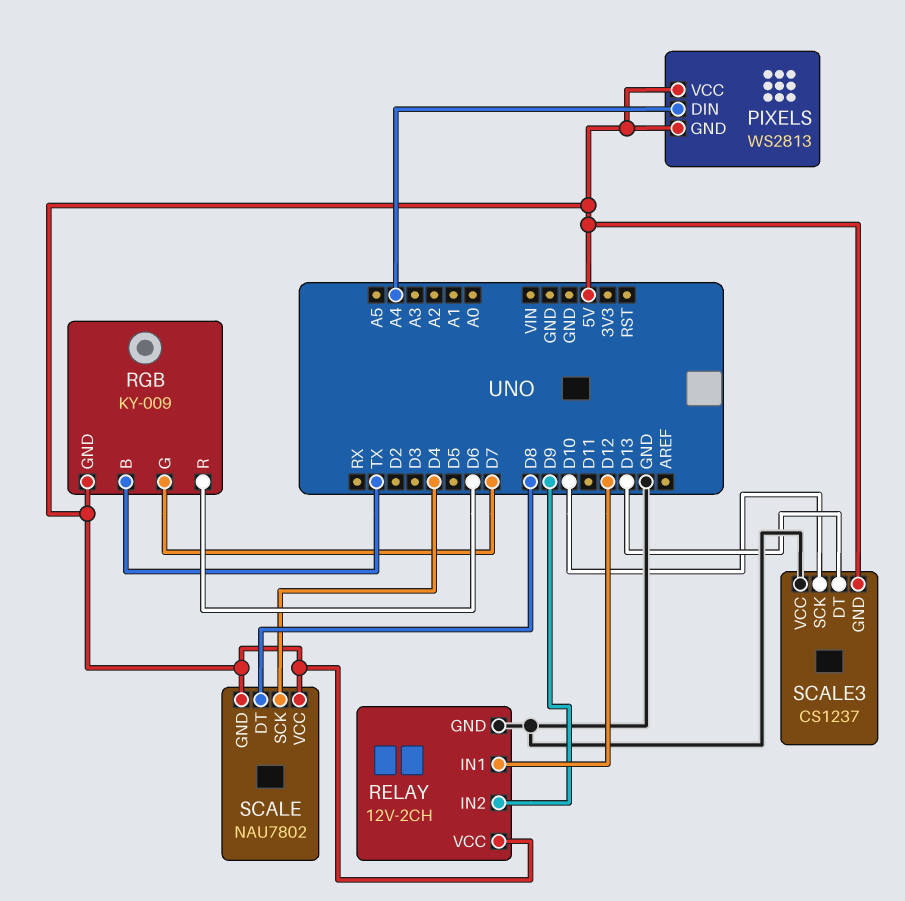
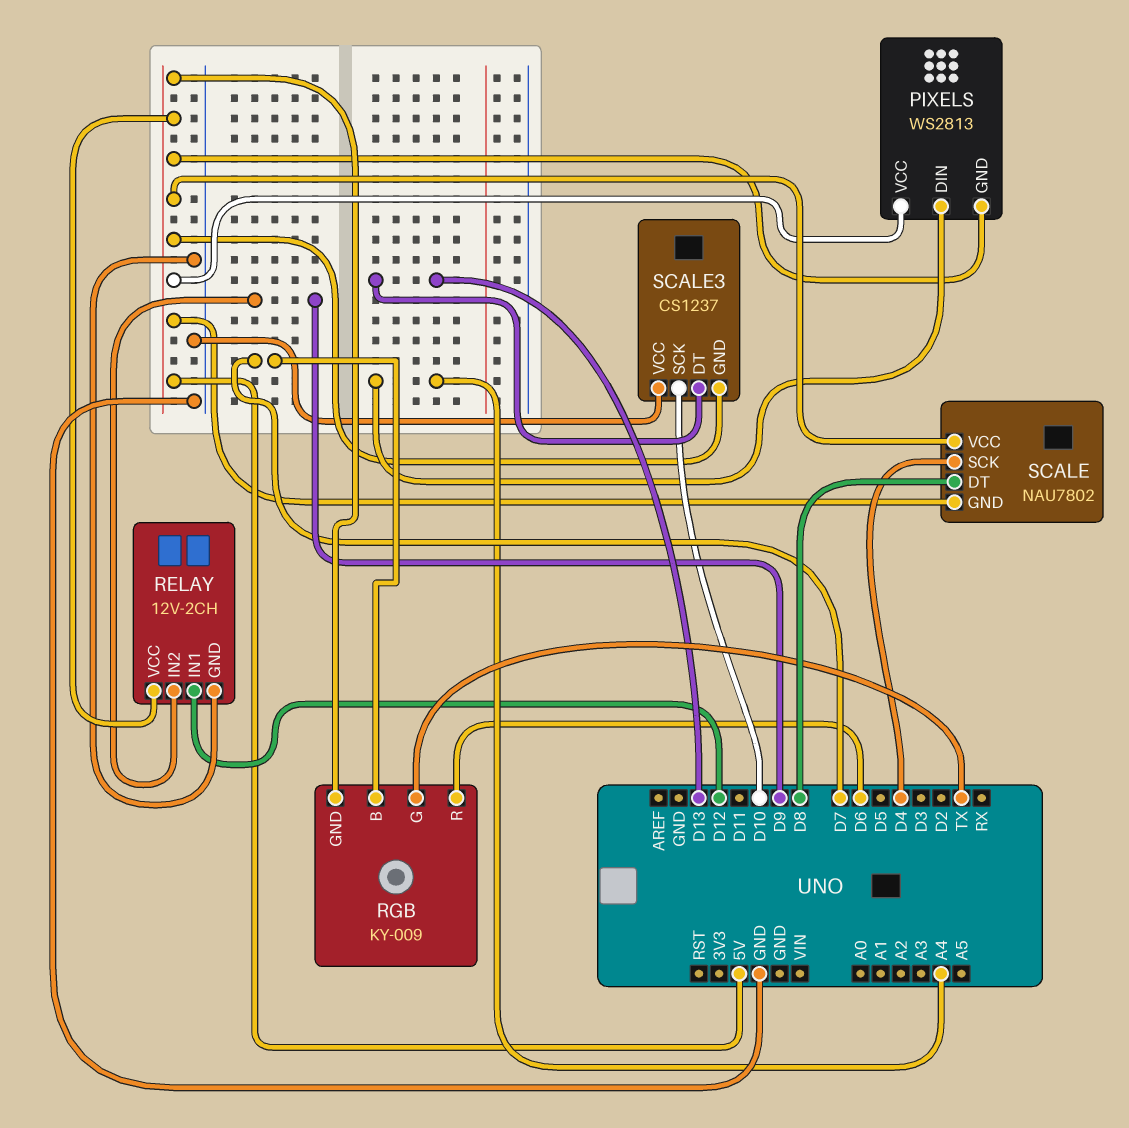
RGB pin B: TX -> D7
RGB pin G: D7 -> TX

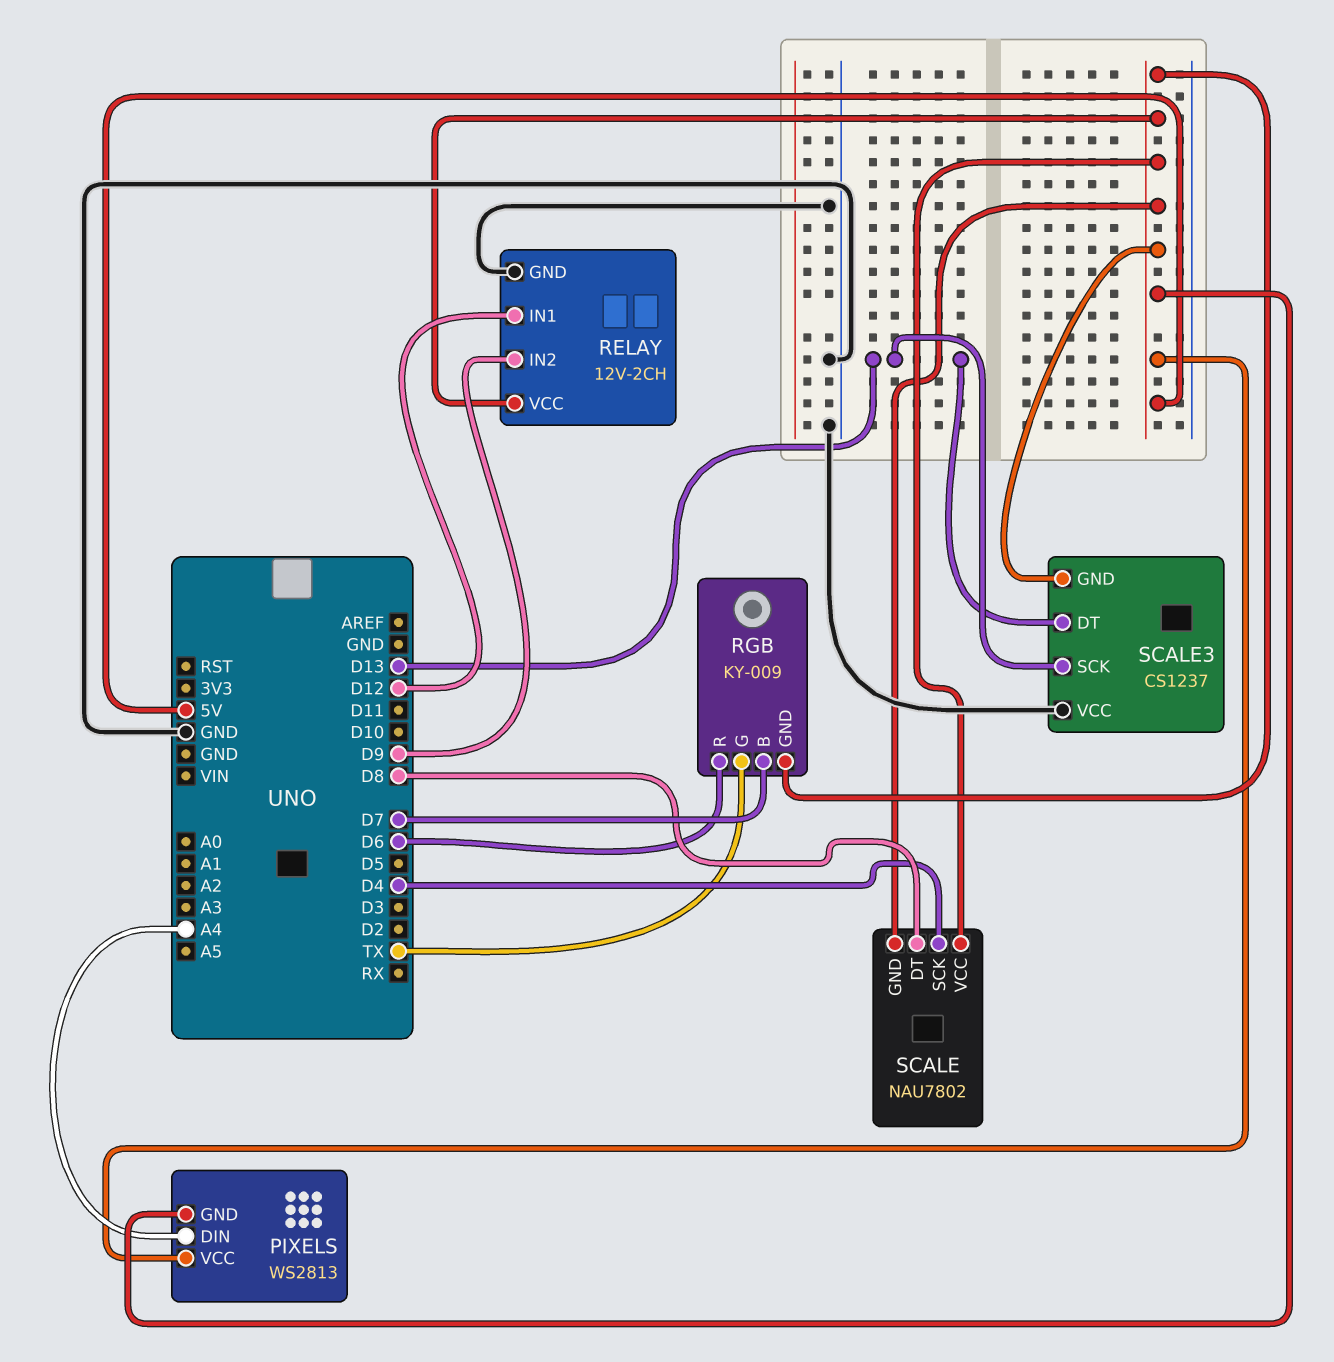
SCALE3 pin SCK: D10 -> D13

